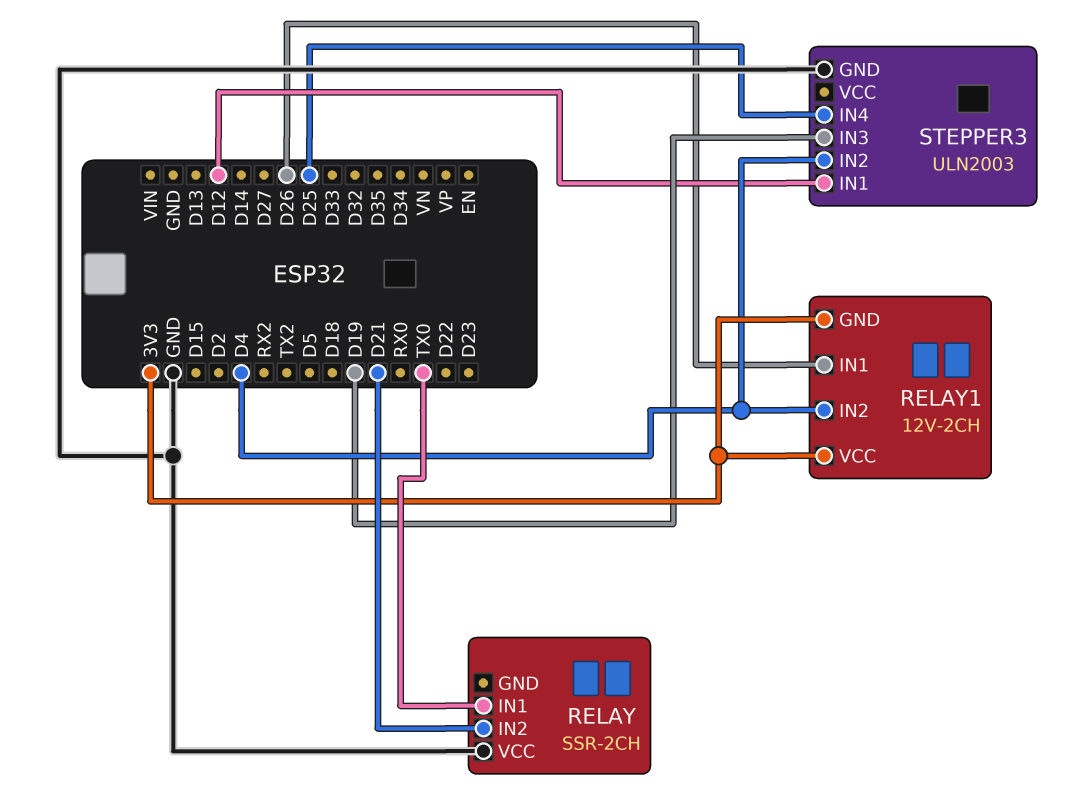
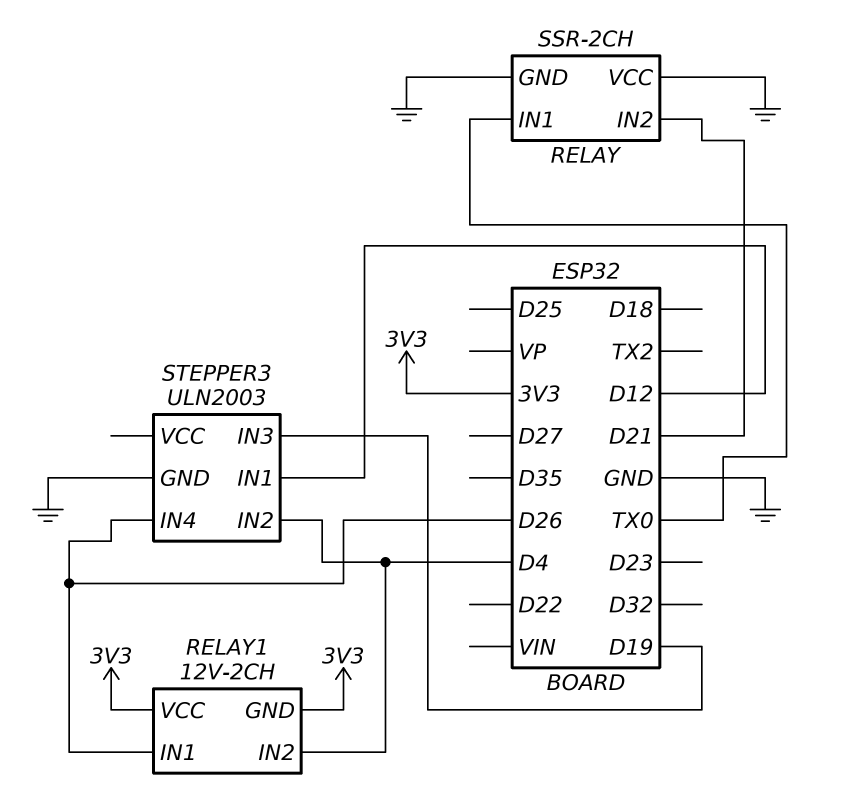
RELAY pin GND: none -> GND
STEPPER3 pin IN4: D25 -> D26

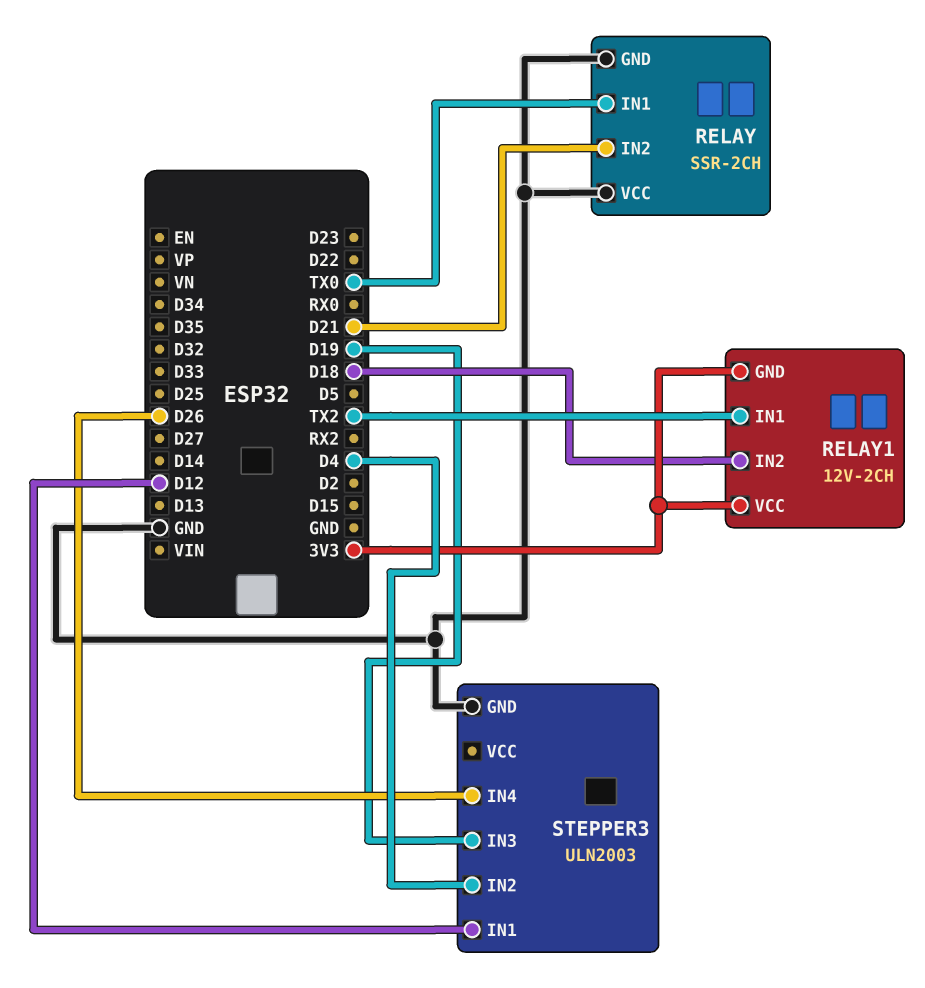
RELAY1 pin IN1: D26 -> TX2
RELAY1 pin IN2: D4 -> D18

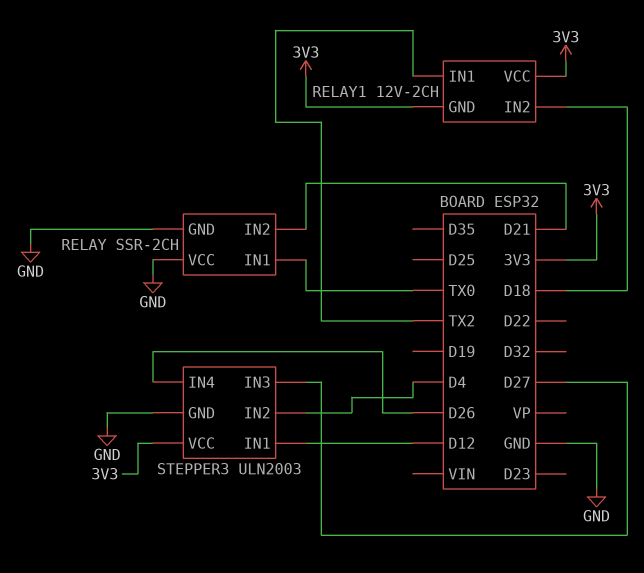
STEPPER3 pin IN3: D19 -> D27
STEPPER3 pin VCC: none -> 3V3

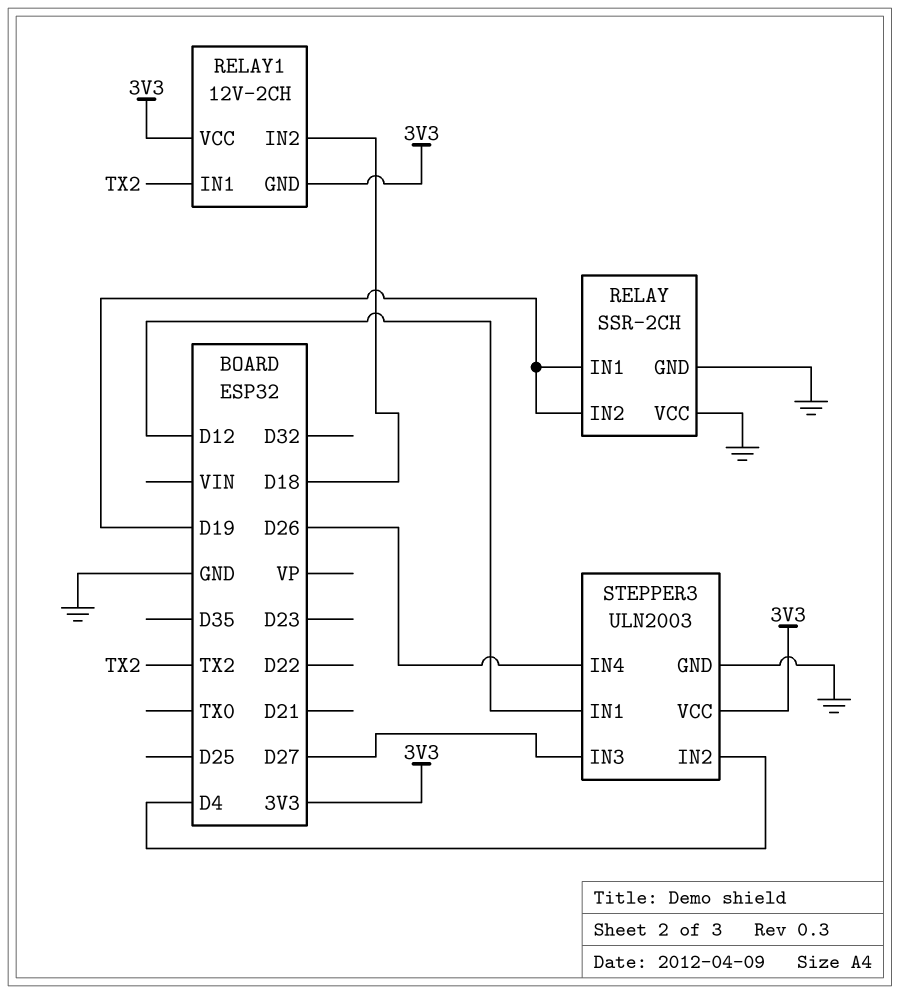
RELAY pin IN1: TX0 -> D19
RELAY pin IN2: D21 -> D19

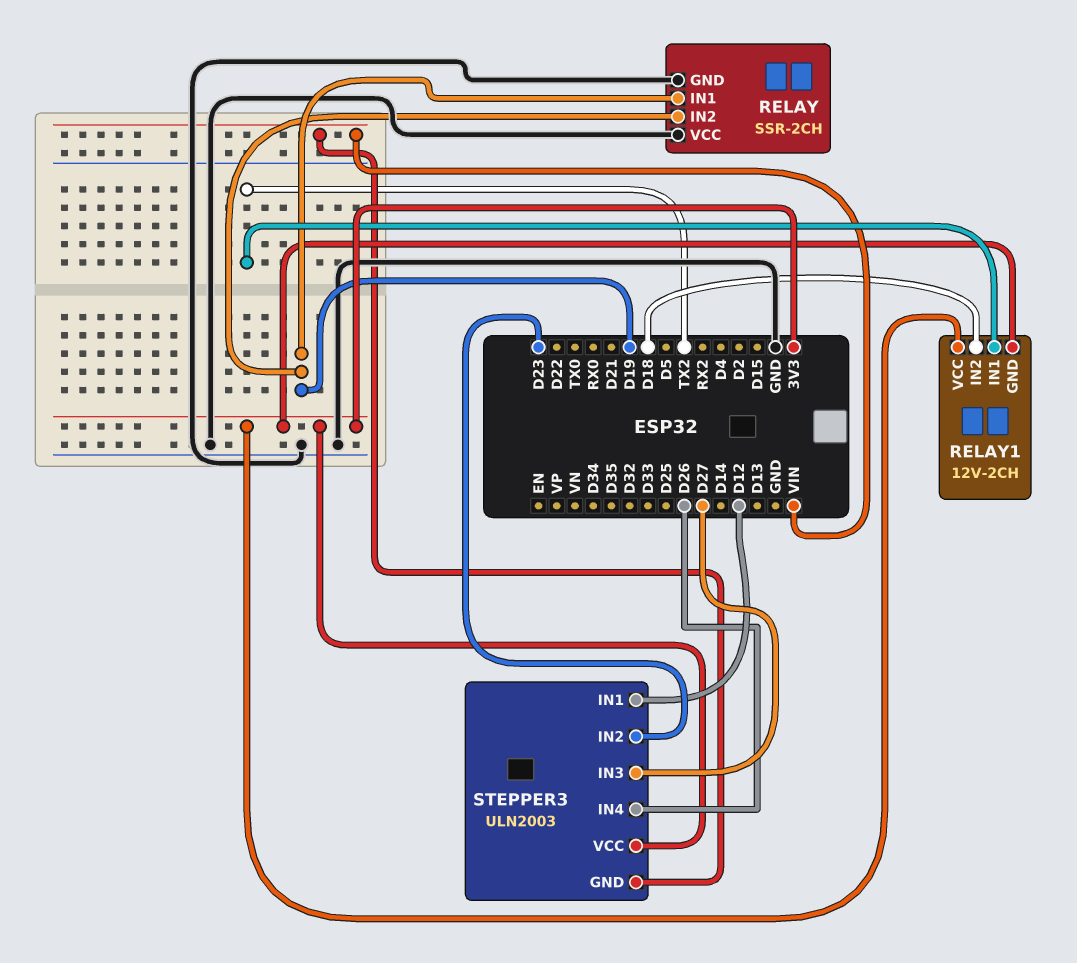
STEPPER3 pin GND: GND -> VIN
STEPPER3 pin IN2: D4 -> D23

